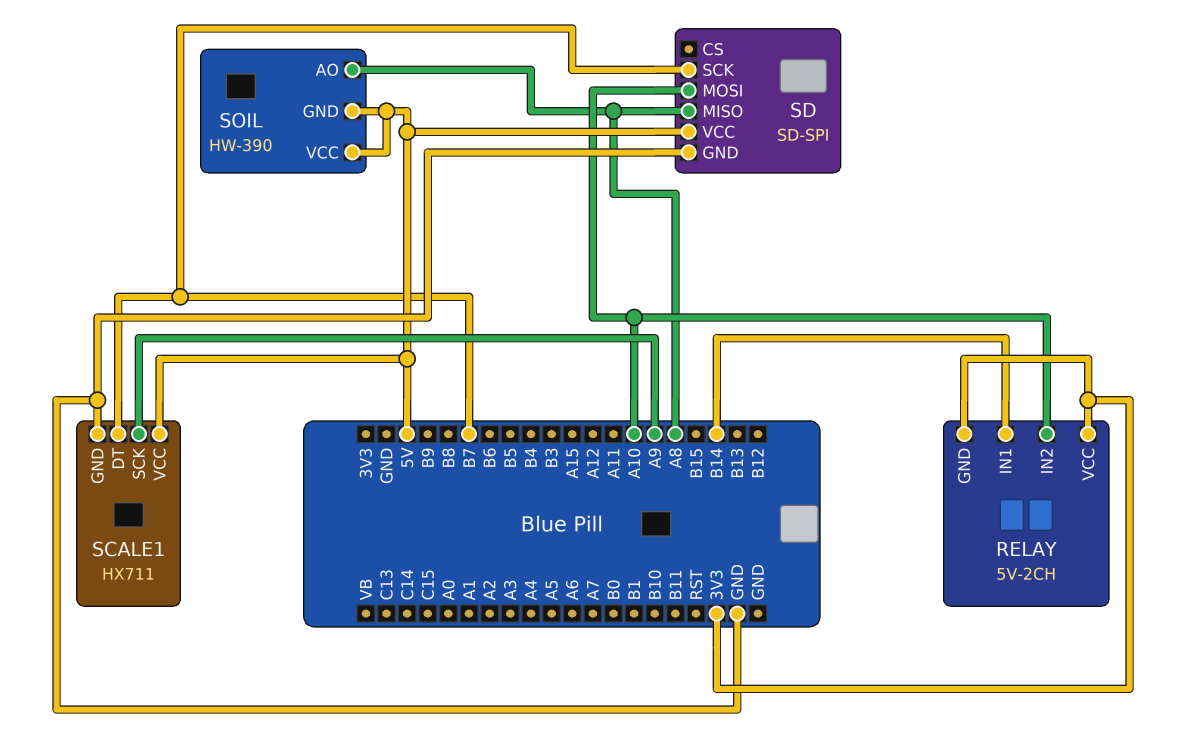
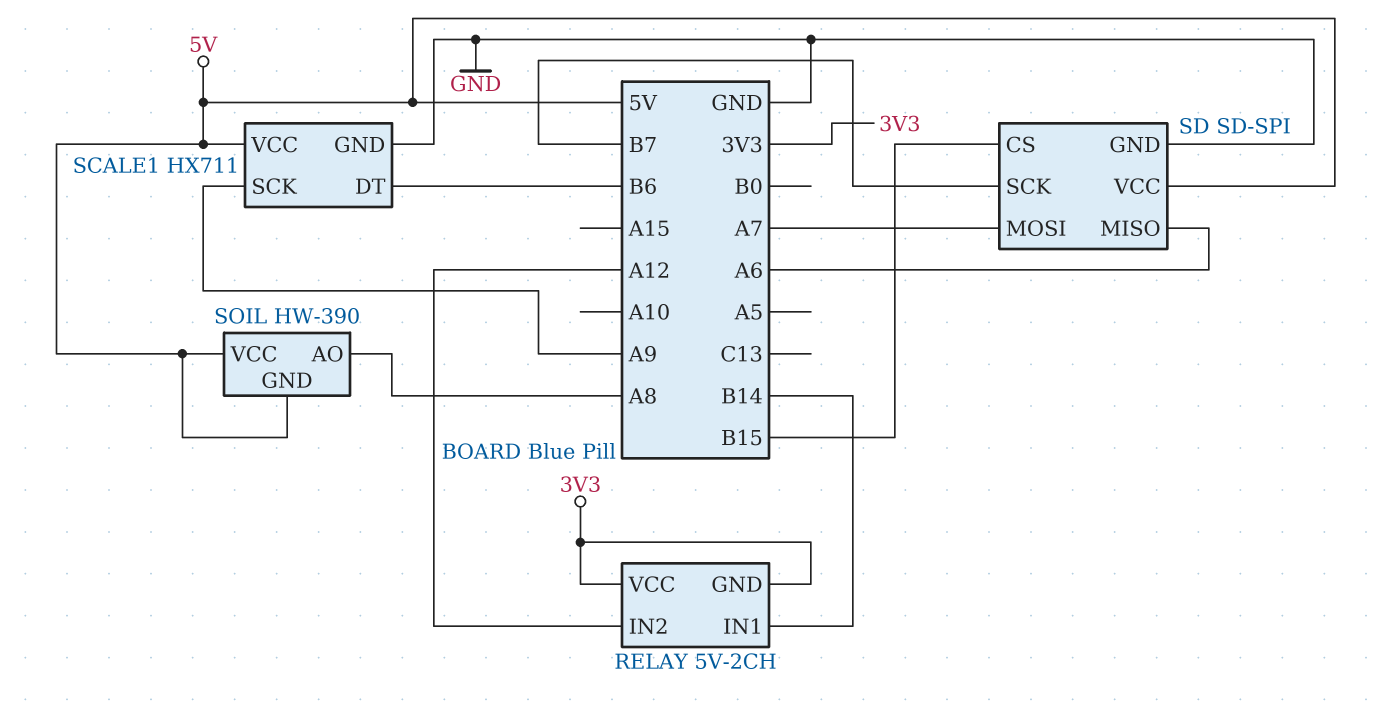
RELAY pin IN2: A10 -> A12
SCALE1 pin DT: B7 -> B6
SD pin CS: none -> B15
SD pin MISO: A8 -> A6
SD pin MOSI: A10 -> A7

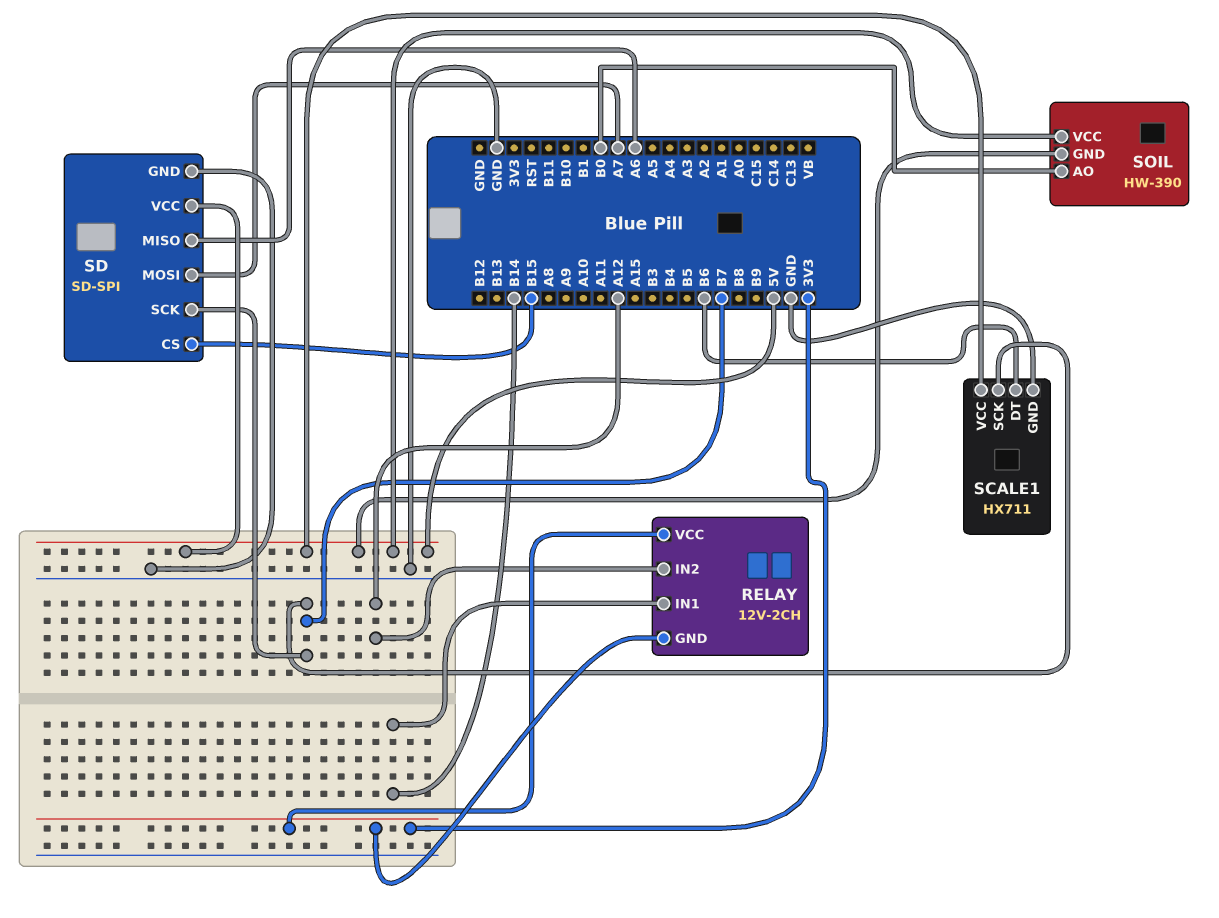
RELAY: 5V-2CH -> 12V-2CH
SCALE1 pin SCK: A9 -> B7
SOIL pin AO: A8 -> B0

